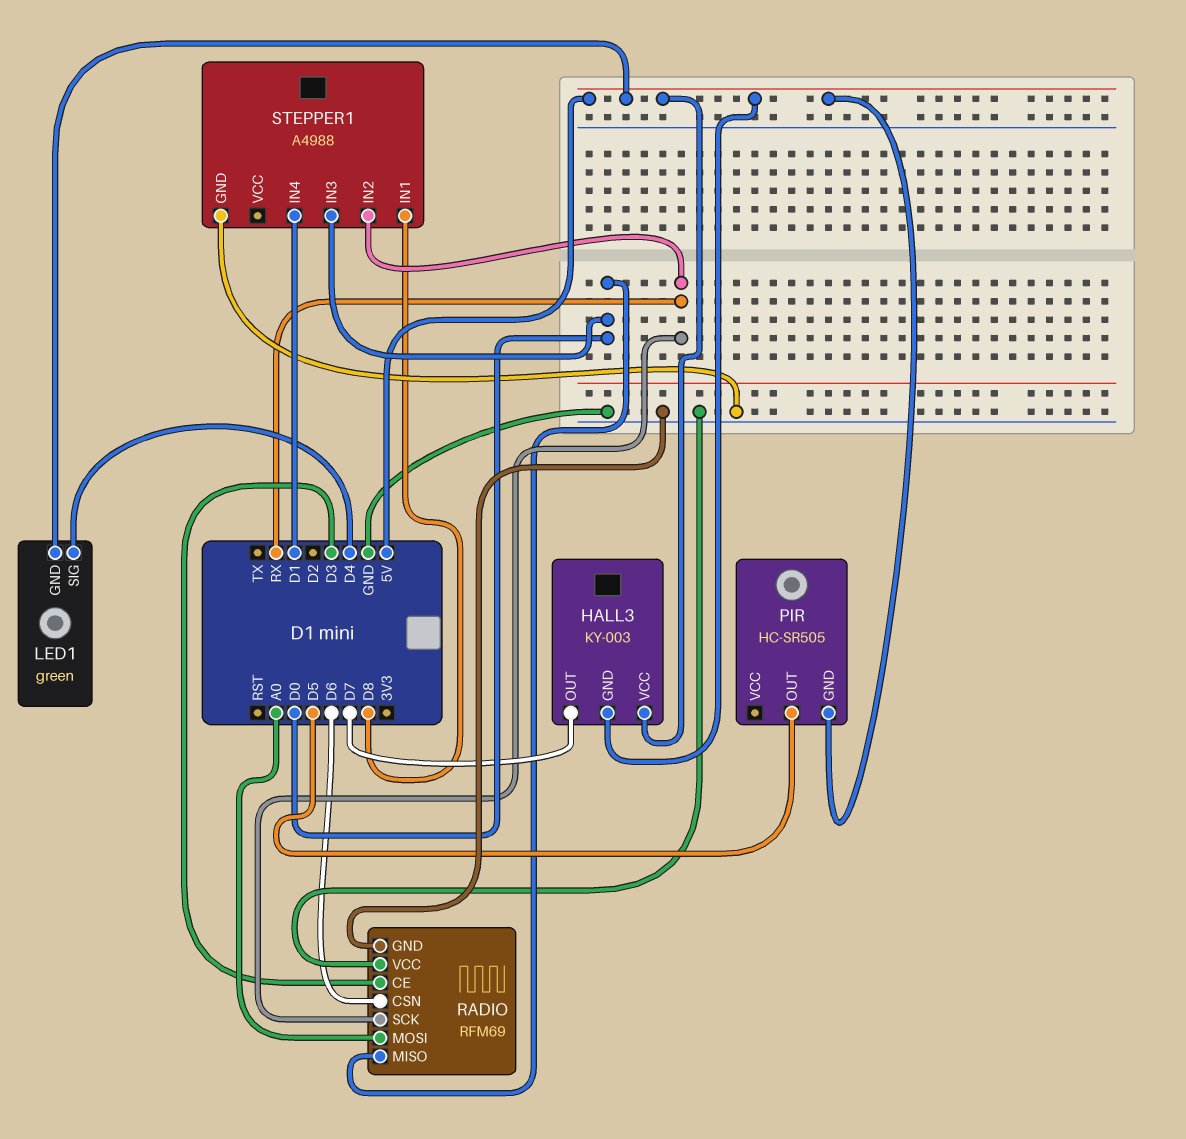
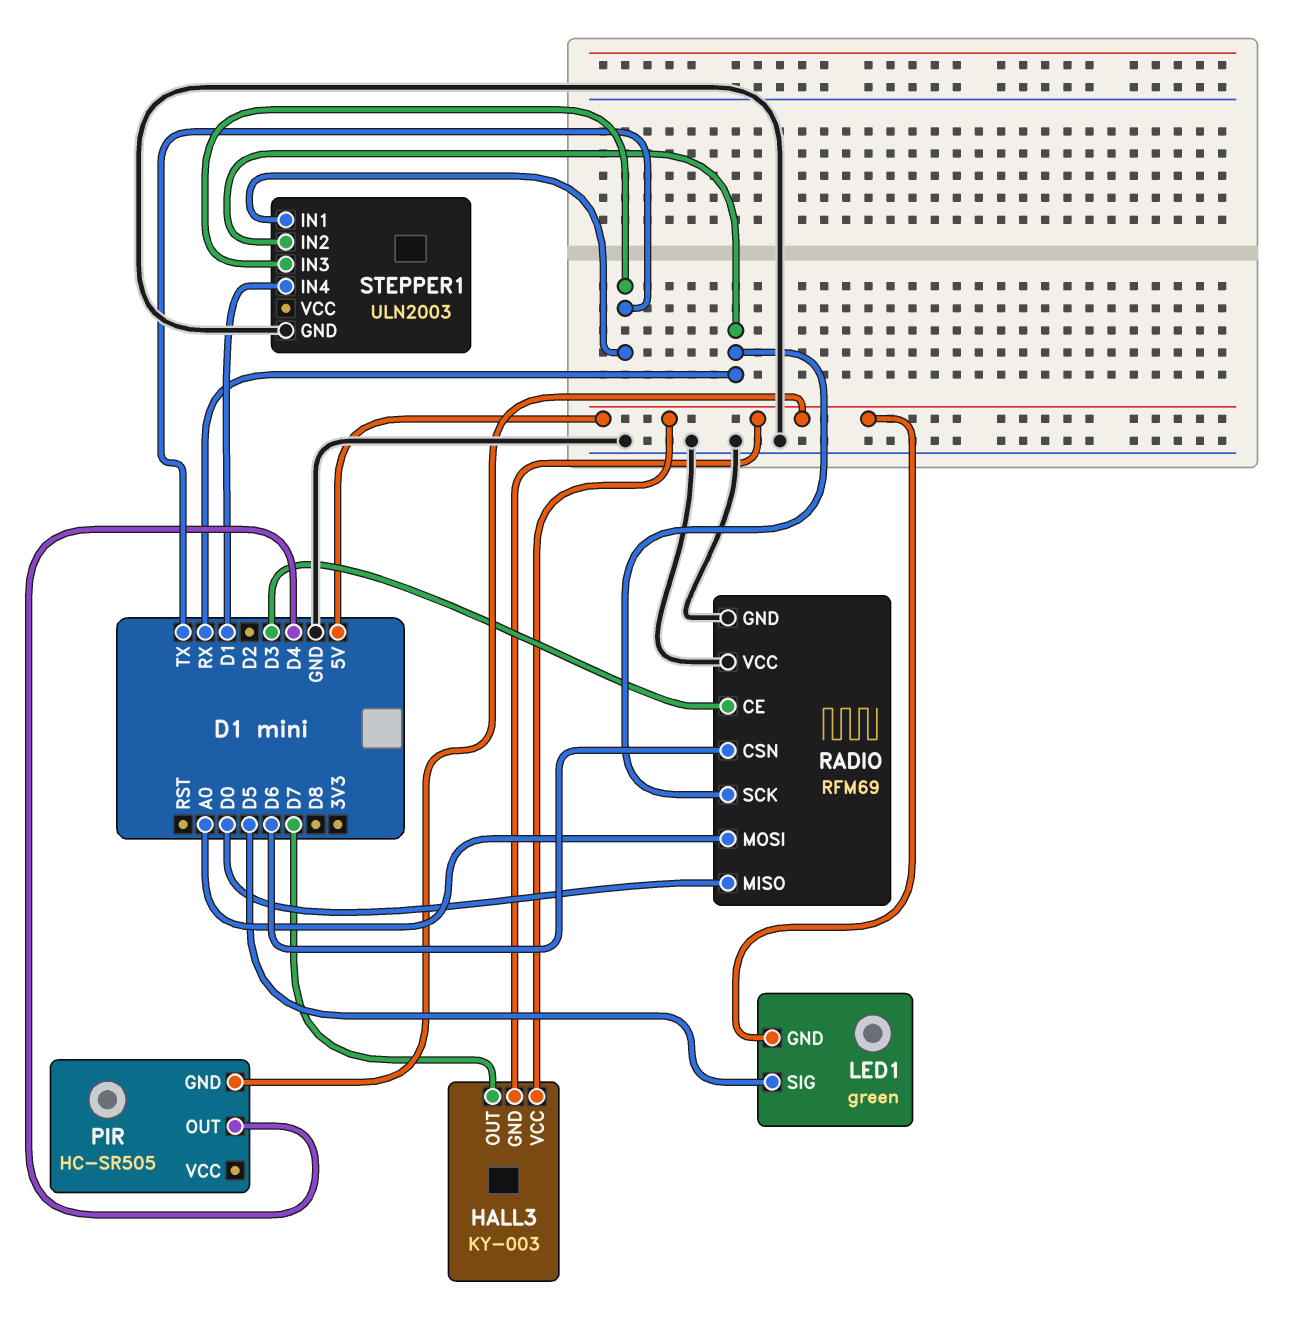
LED1 pin SIG: D4 -> D5
PIR pin OUT: D5 -> D4
STEPPER1: A4988 -> ULN2003
STEPPER1 pin IN1: D8 -> TX
STEPPER1 pin IN3: D0 -> TX

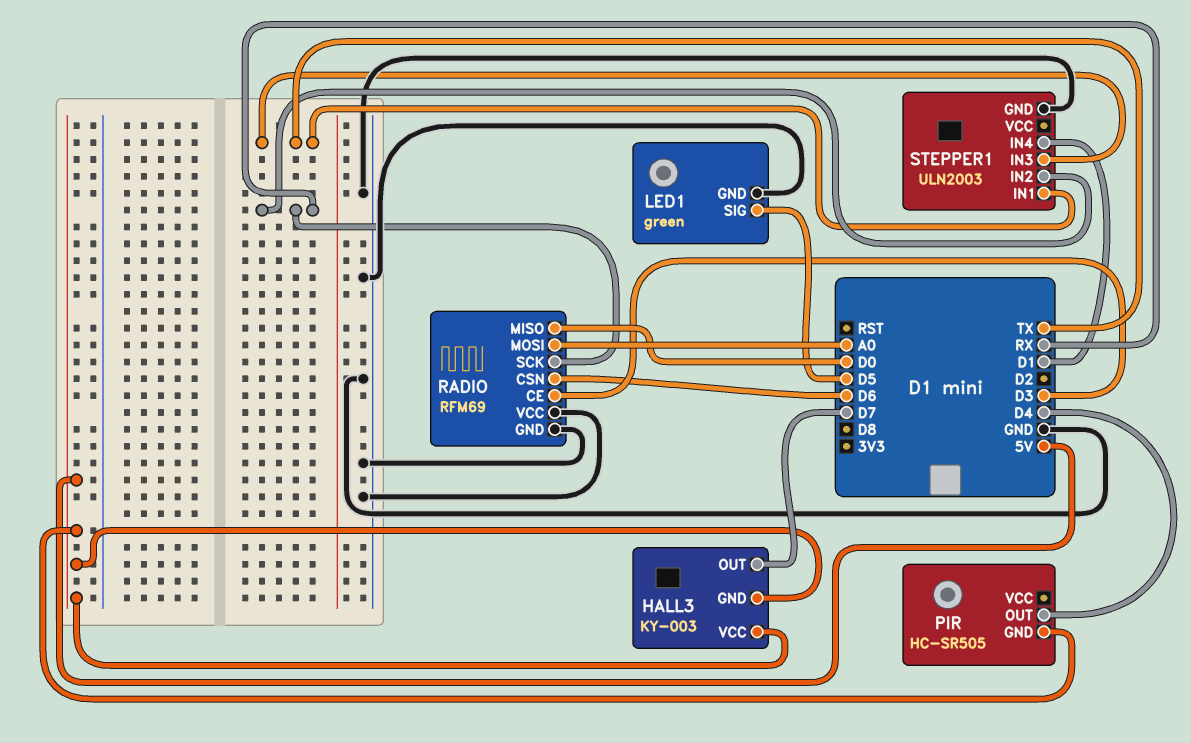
LED1 pin GND: 5V -> GND

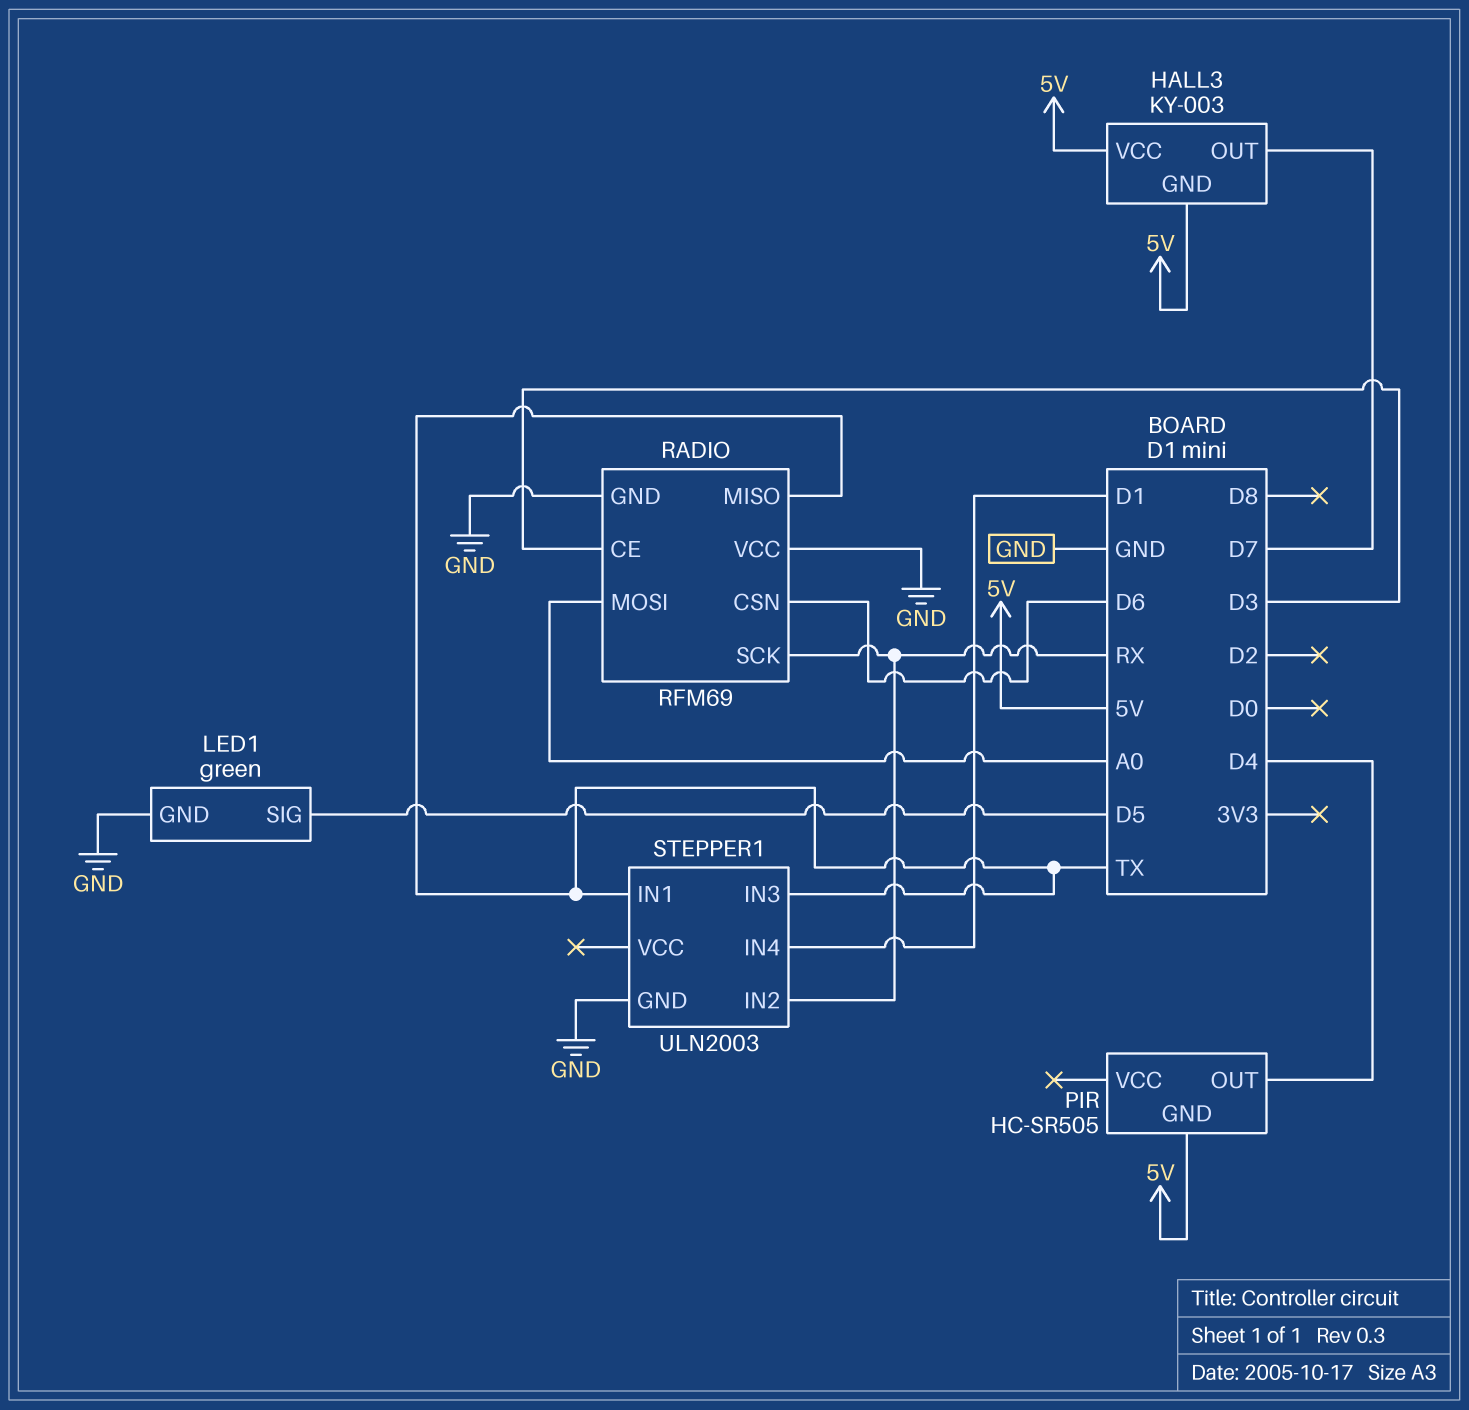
RADIO pin MISO: D0 -> TX

